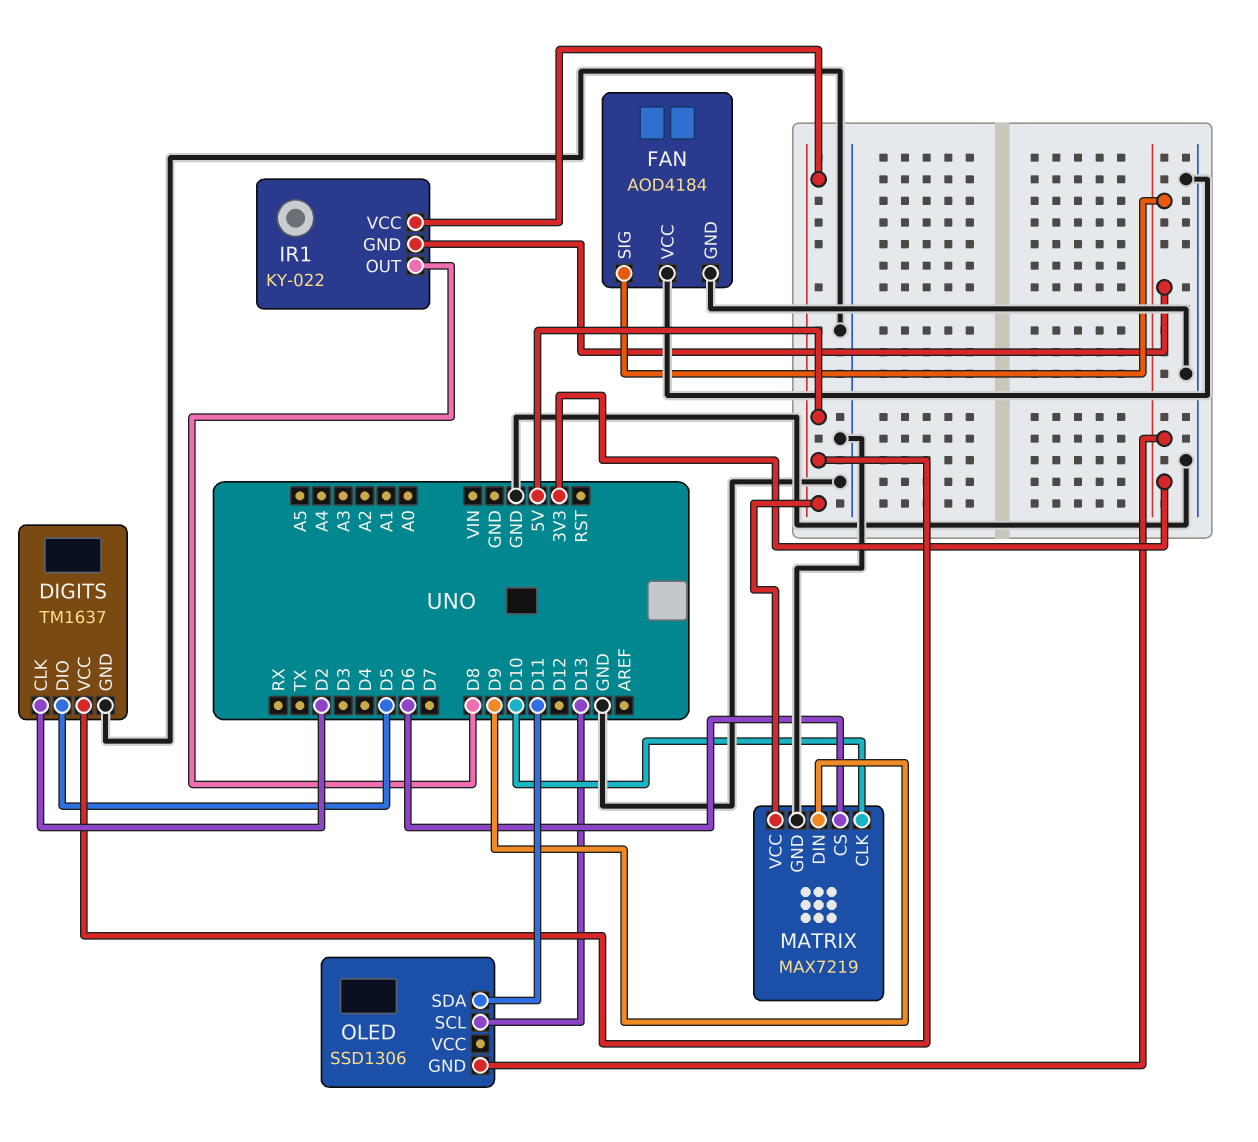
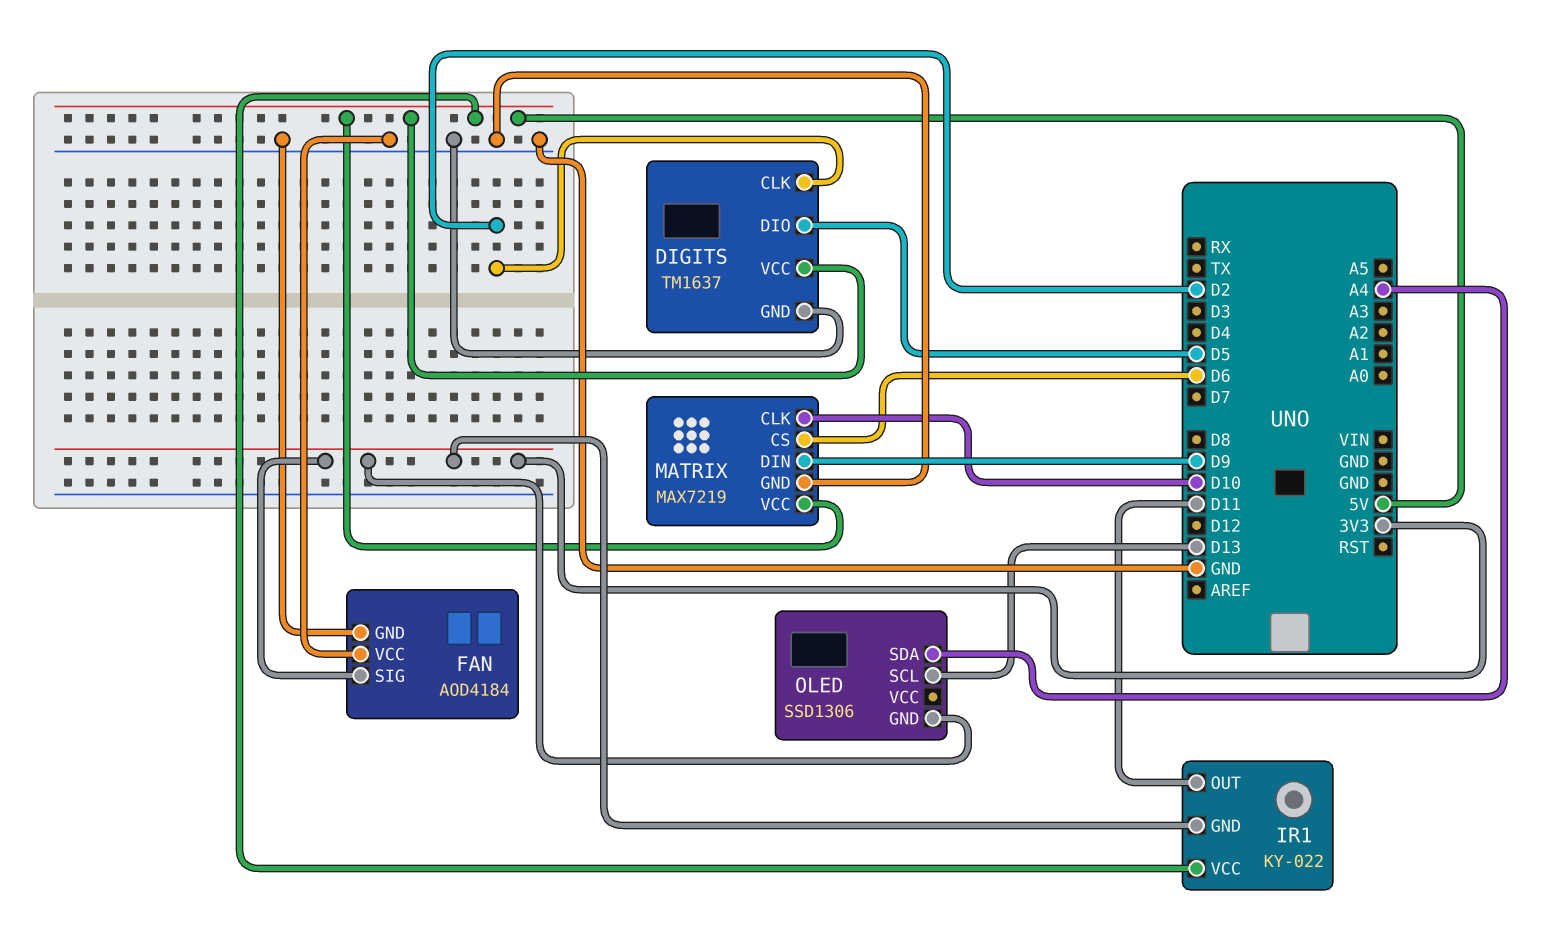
IR1 pin OUT: D8 -> D11
OLED pin SDA: D11 -> A4

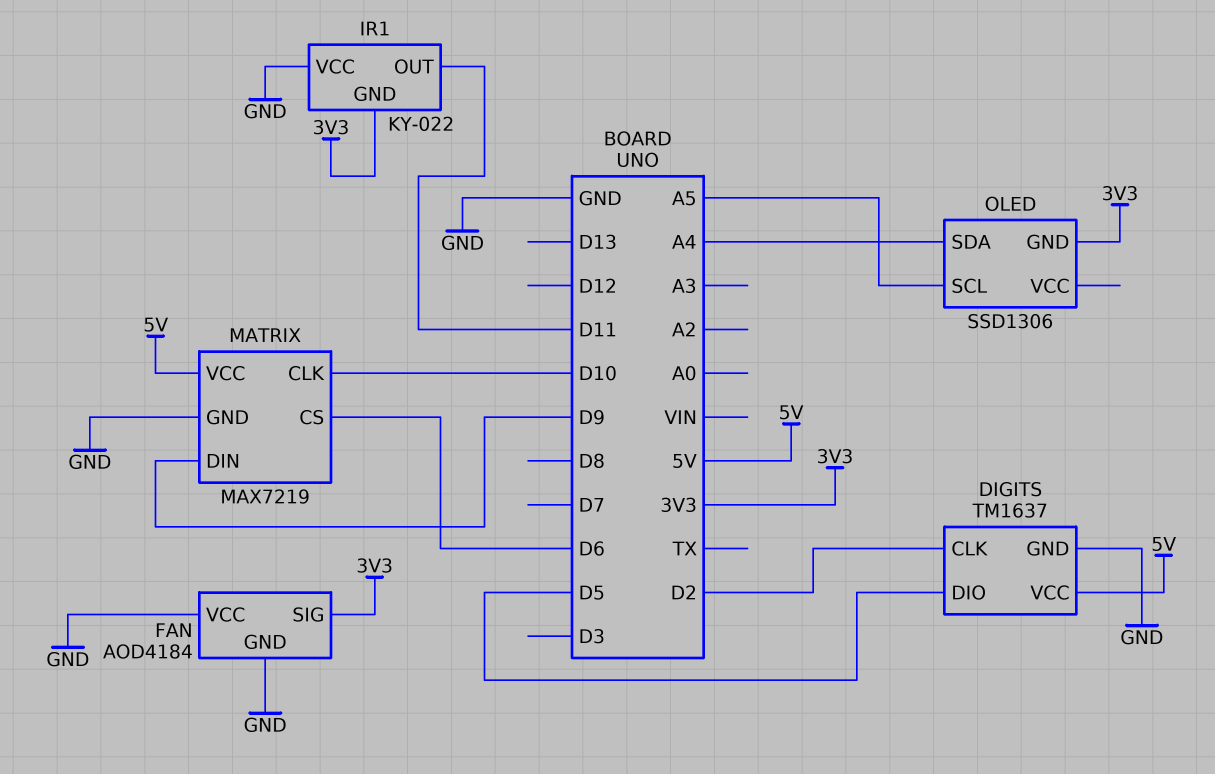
IR1 pin VCC: 5V -> GND
OLED pin SCL: D13 -> A5

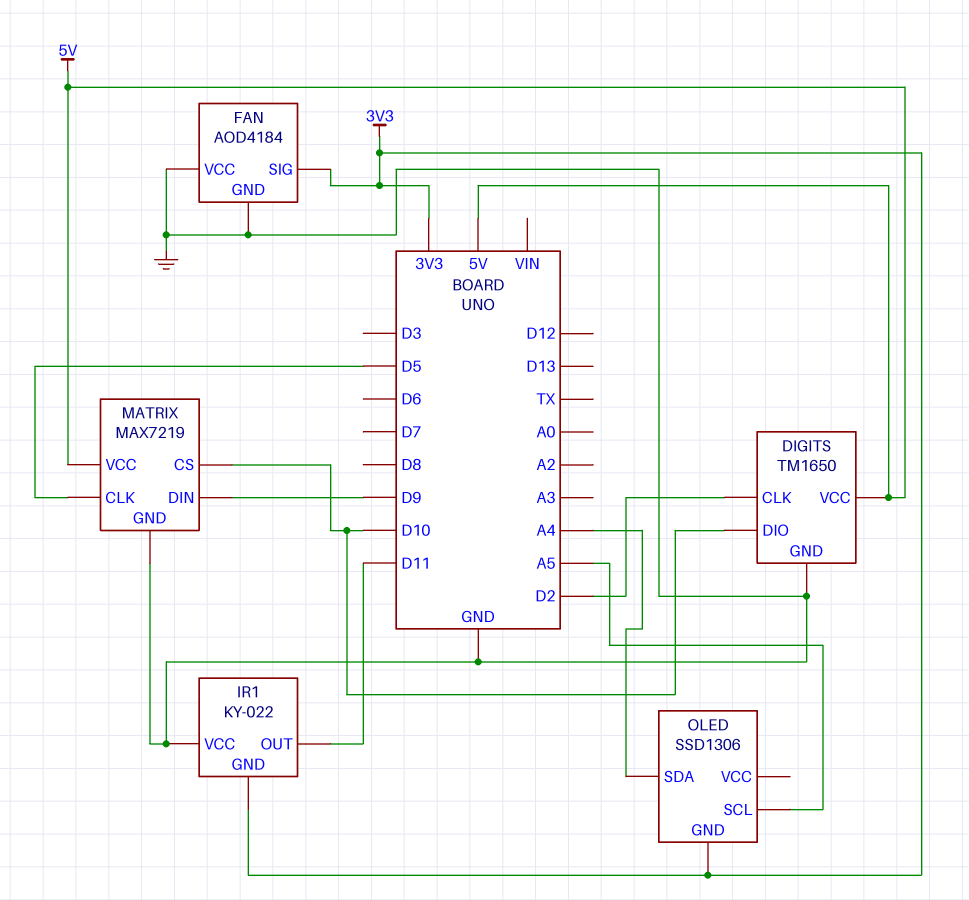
DIGITS: TM1637 -> TM1650
DIGITS pin DIO: D5 -> D10
MATRIX pin CLK: D10 -> D5
MATRIX pin CS: D6 -> D10

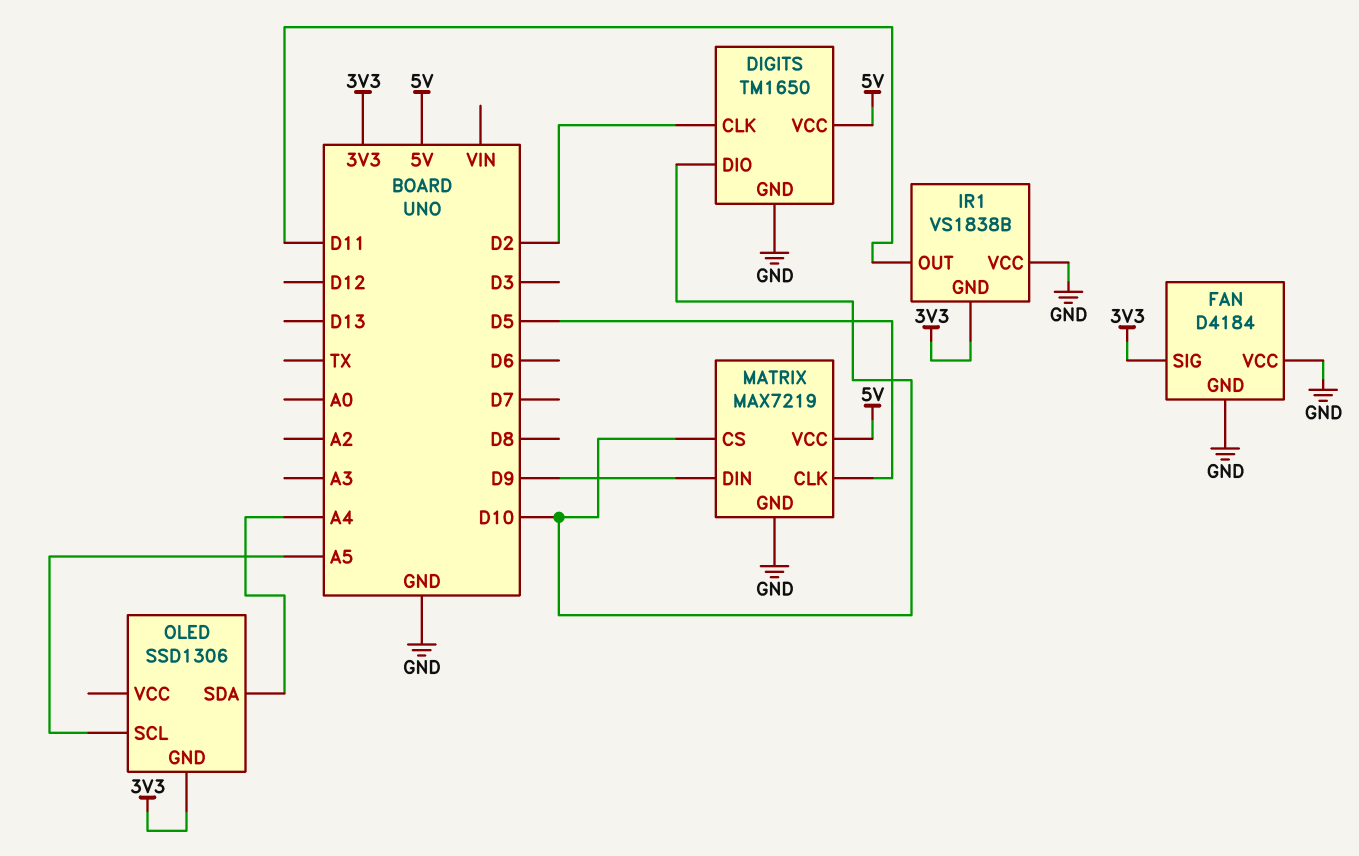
FAN: AOD4184 -> D4184
IR1: KY-022 -> VS1838B

